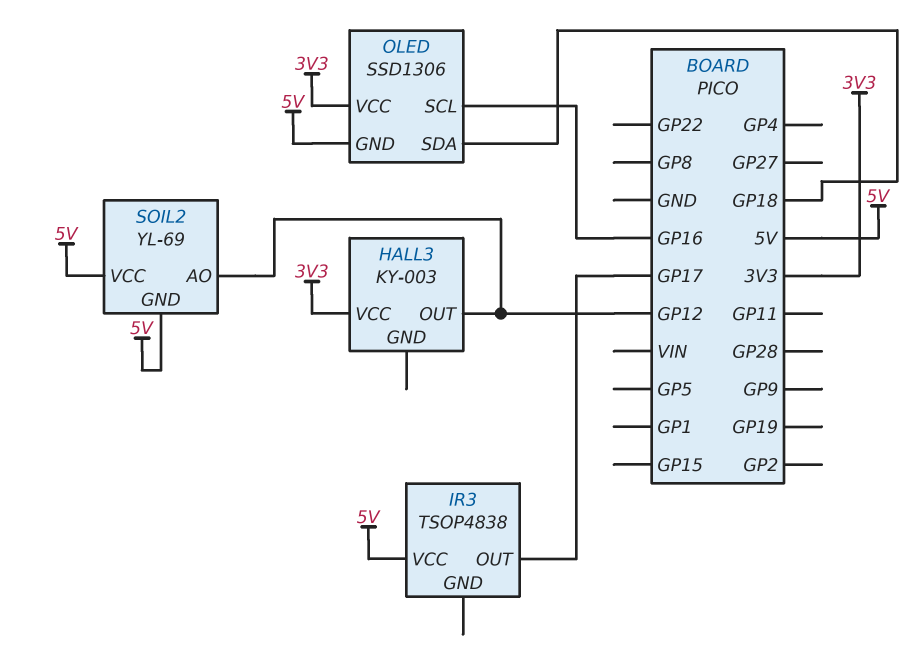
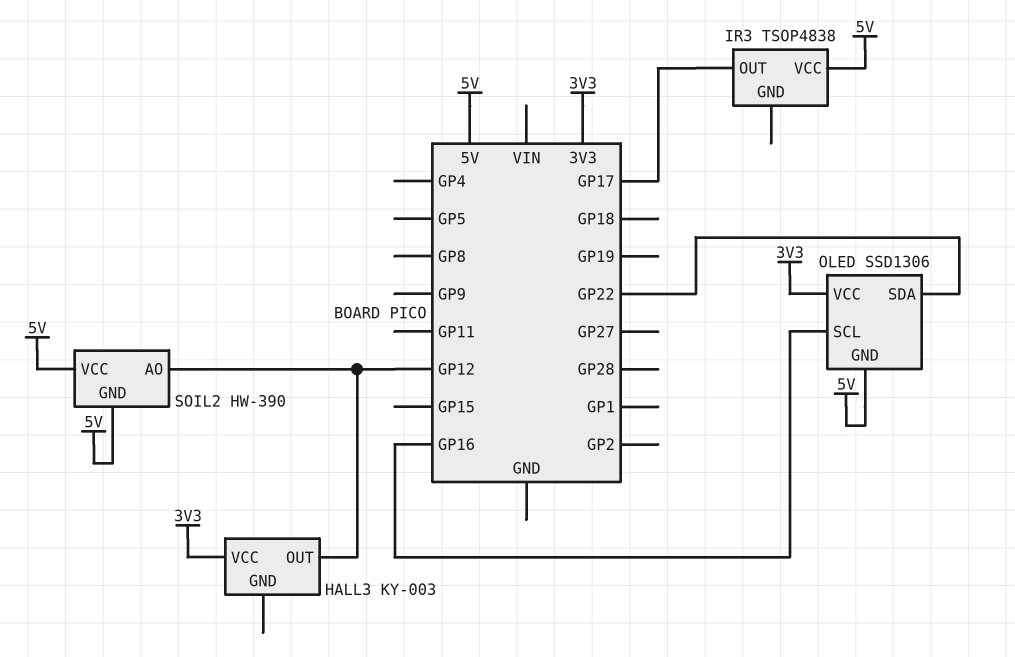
OLED pin SDA: GP18 -> GP22
SOIL2: YL-69 -> HW-390

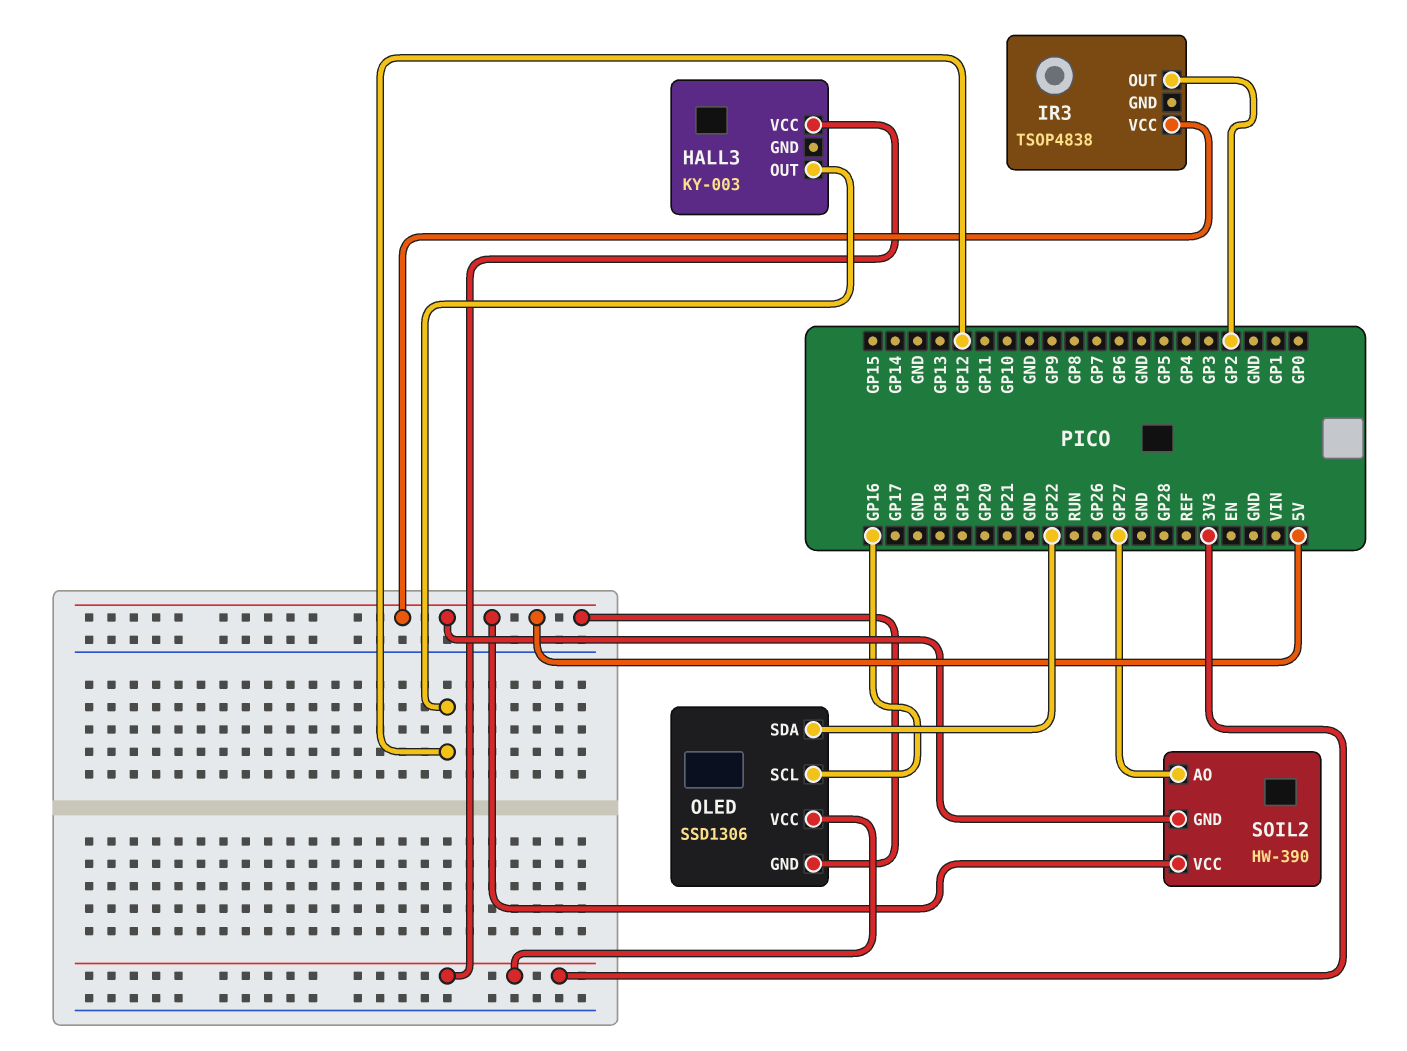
IR3 pin OUT: GP17 -> GP2
SOIL2 pin AO: GP12 -> GP27

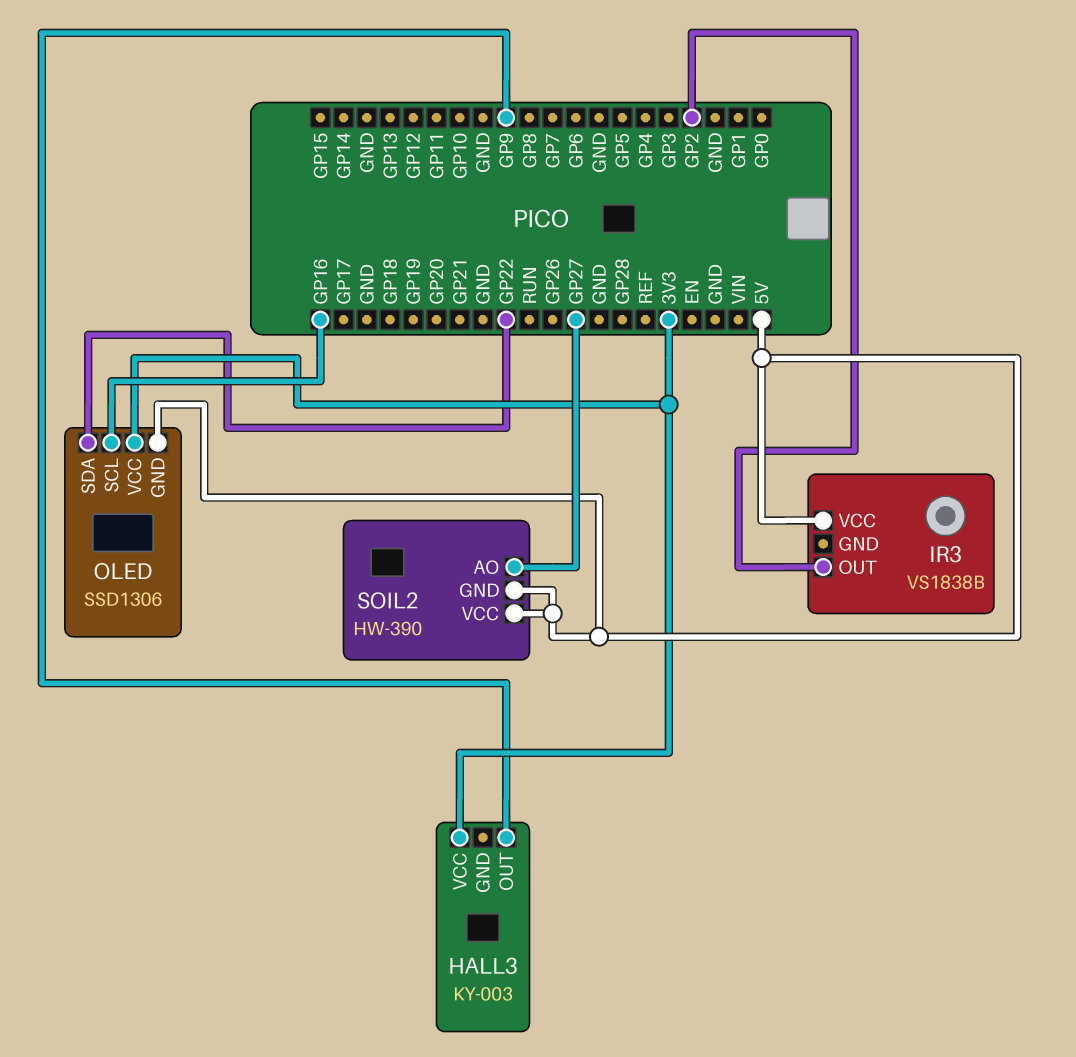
HALL3 pin OUT: GP12 -> GP9
IR3: TSOP4838 -> VS1838B

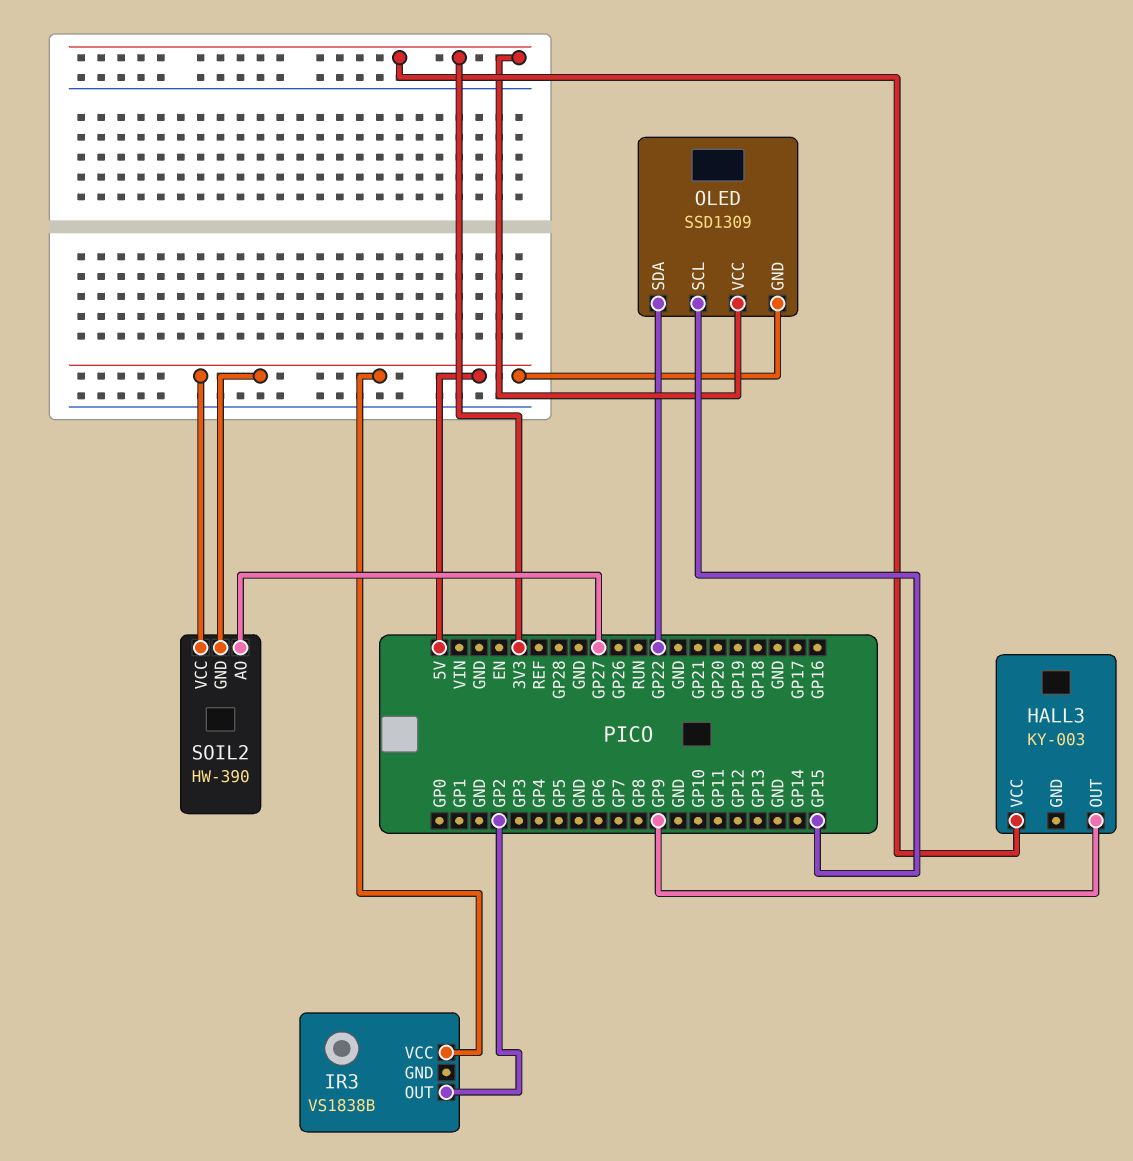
OLED: SSD1306 -> SSD1309
OLED pin SCL: GP16 -> GP15

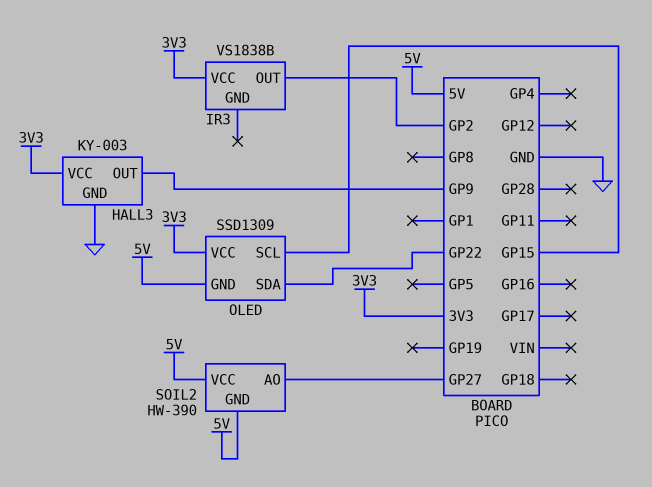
HALL3 pin GND: none -> GND
IR3 pin VCC: 5V -> 3V3

